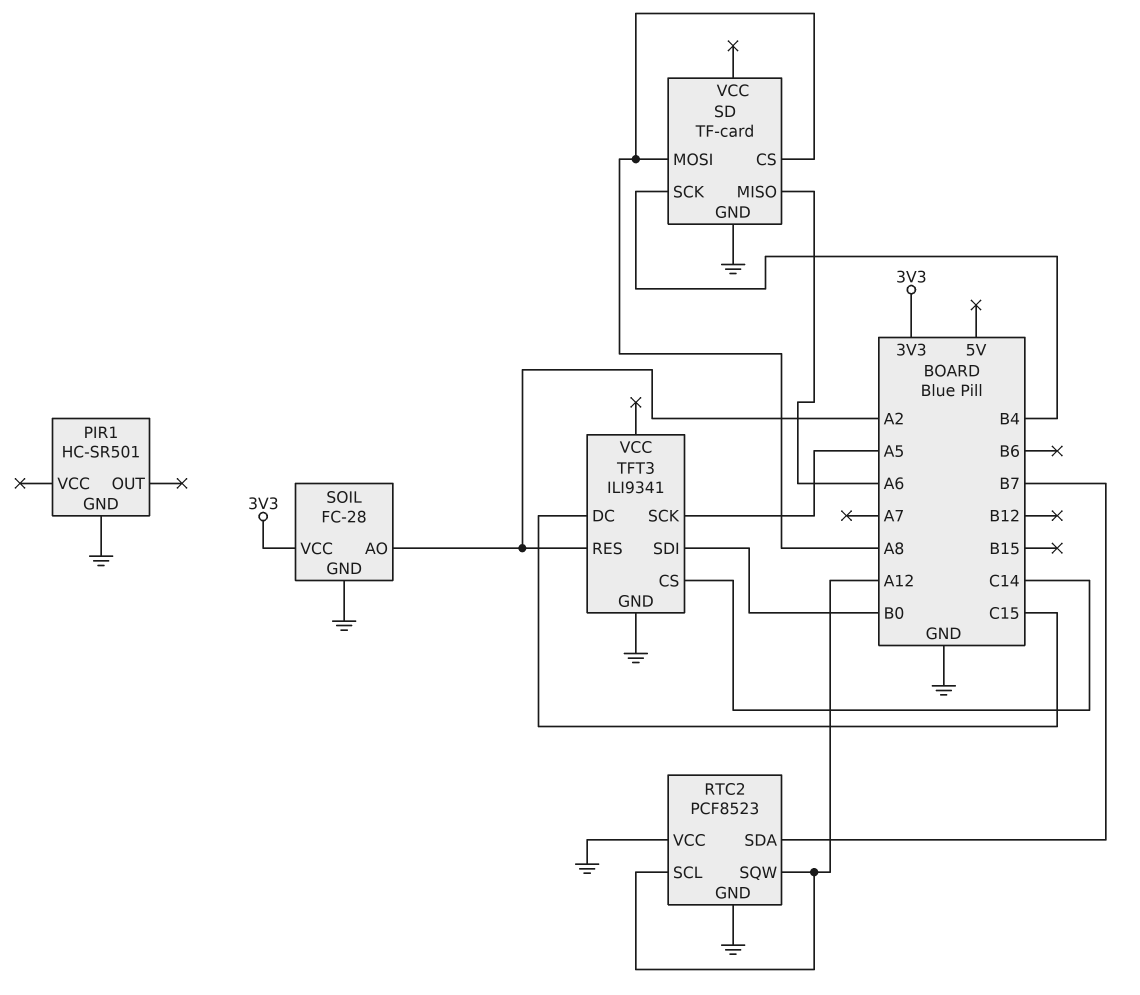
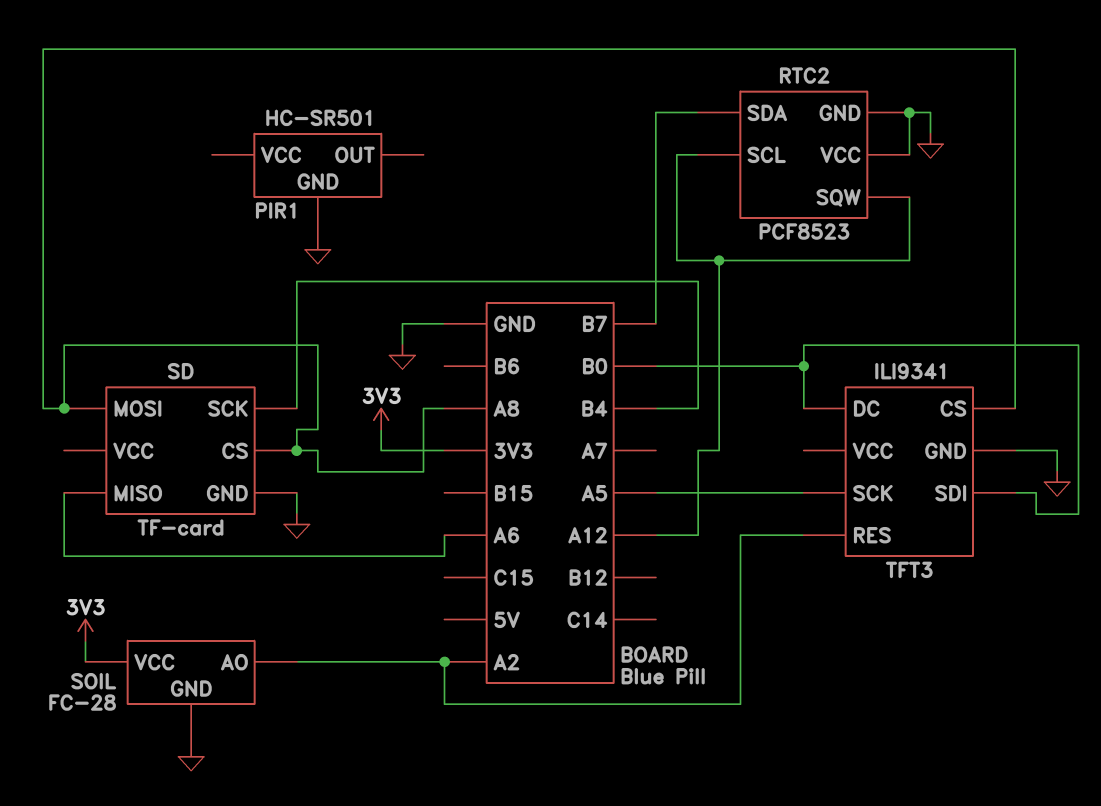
TFT3 pin CS: C14 -> A8
TFT3 pin DC: C15 -> B0

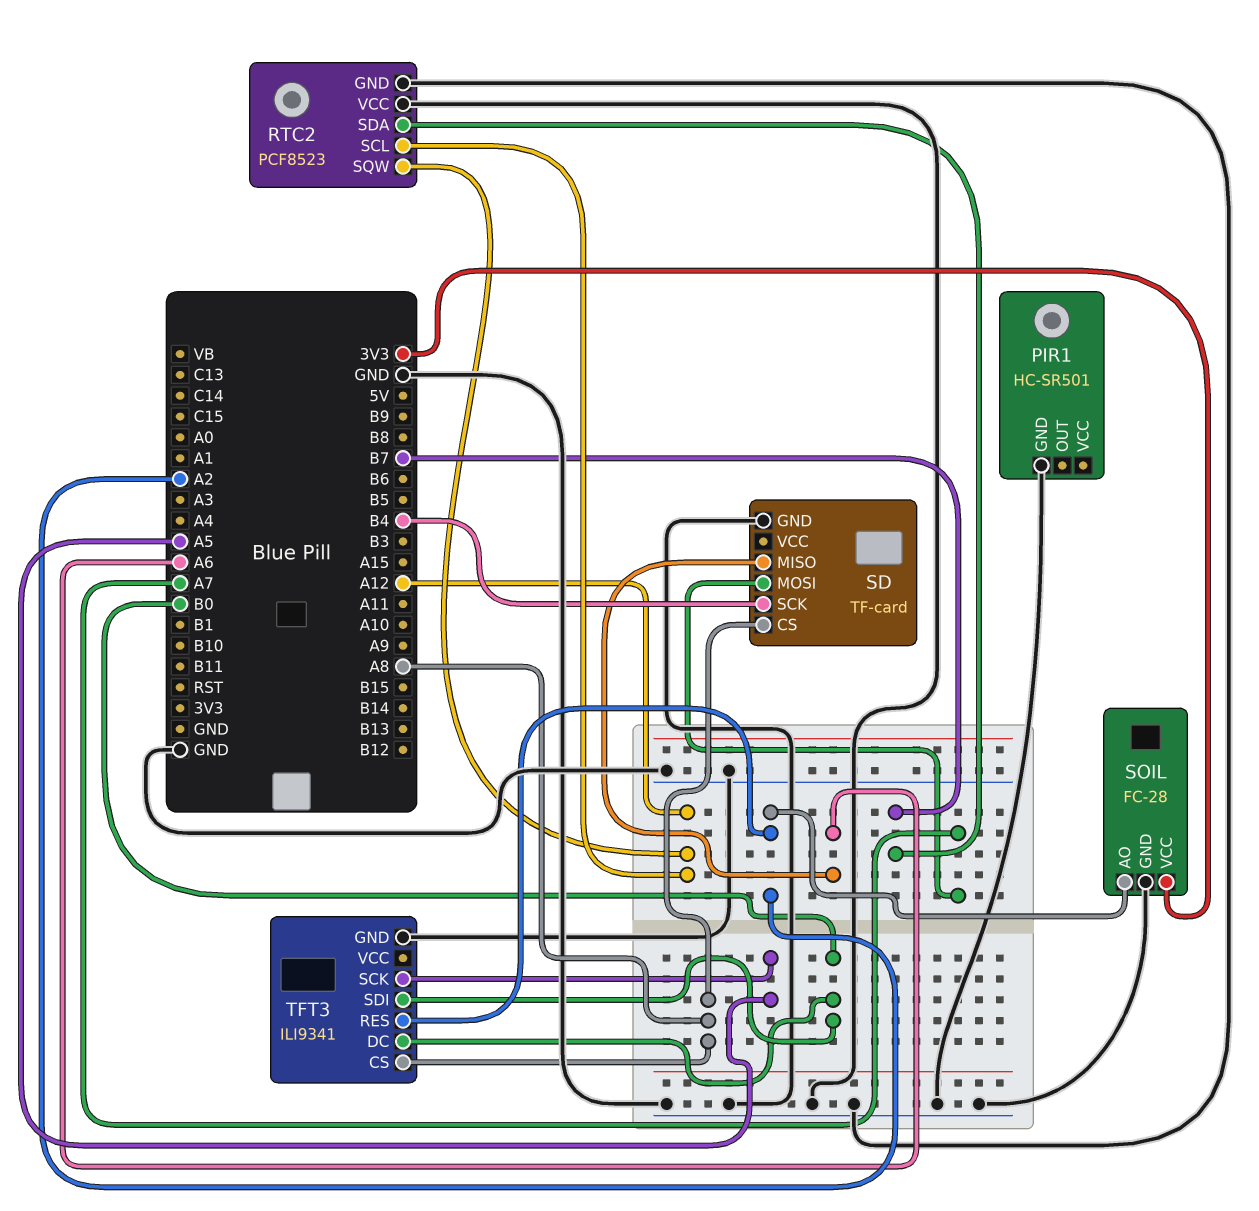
SD pin MOSI: A8 -> A7

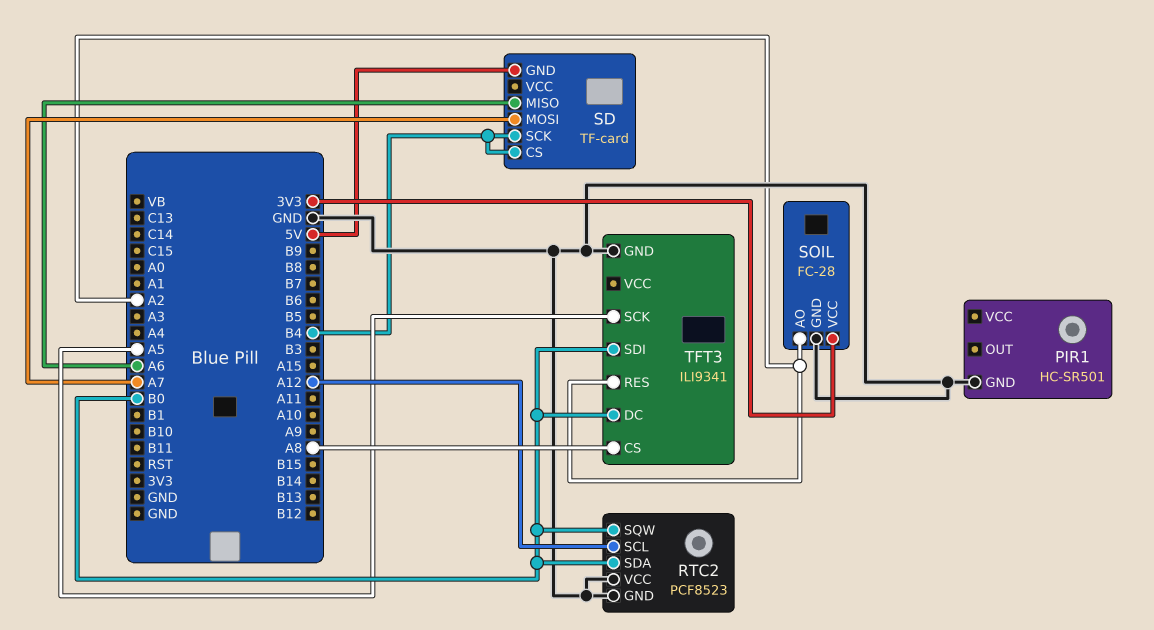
RTC2 pin SDA: B7 -> B0
RTC2 pin SQW: A12 -> B0
SD pin CS: A8 -> B4
SD pin GND: GND -> 5V

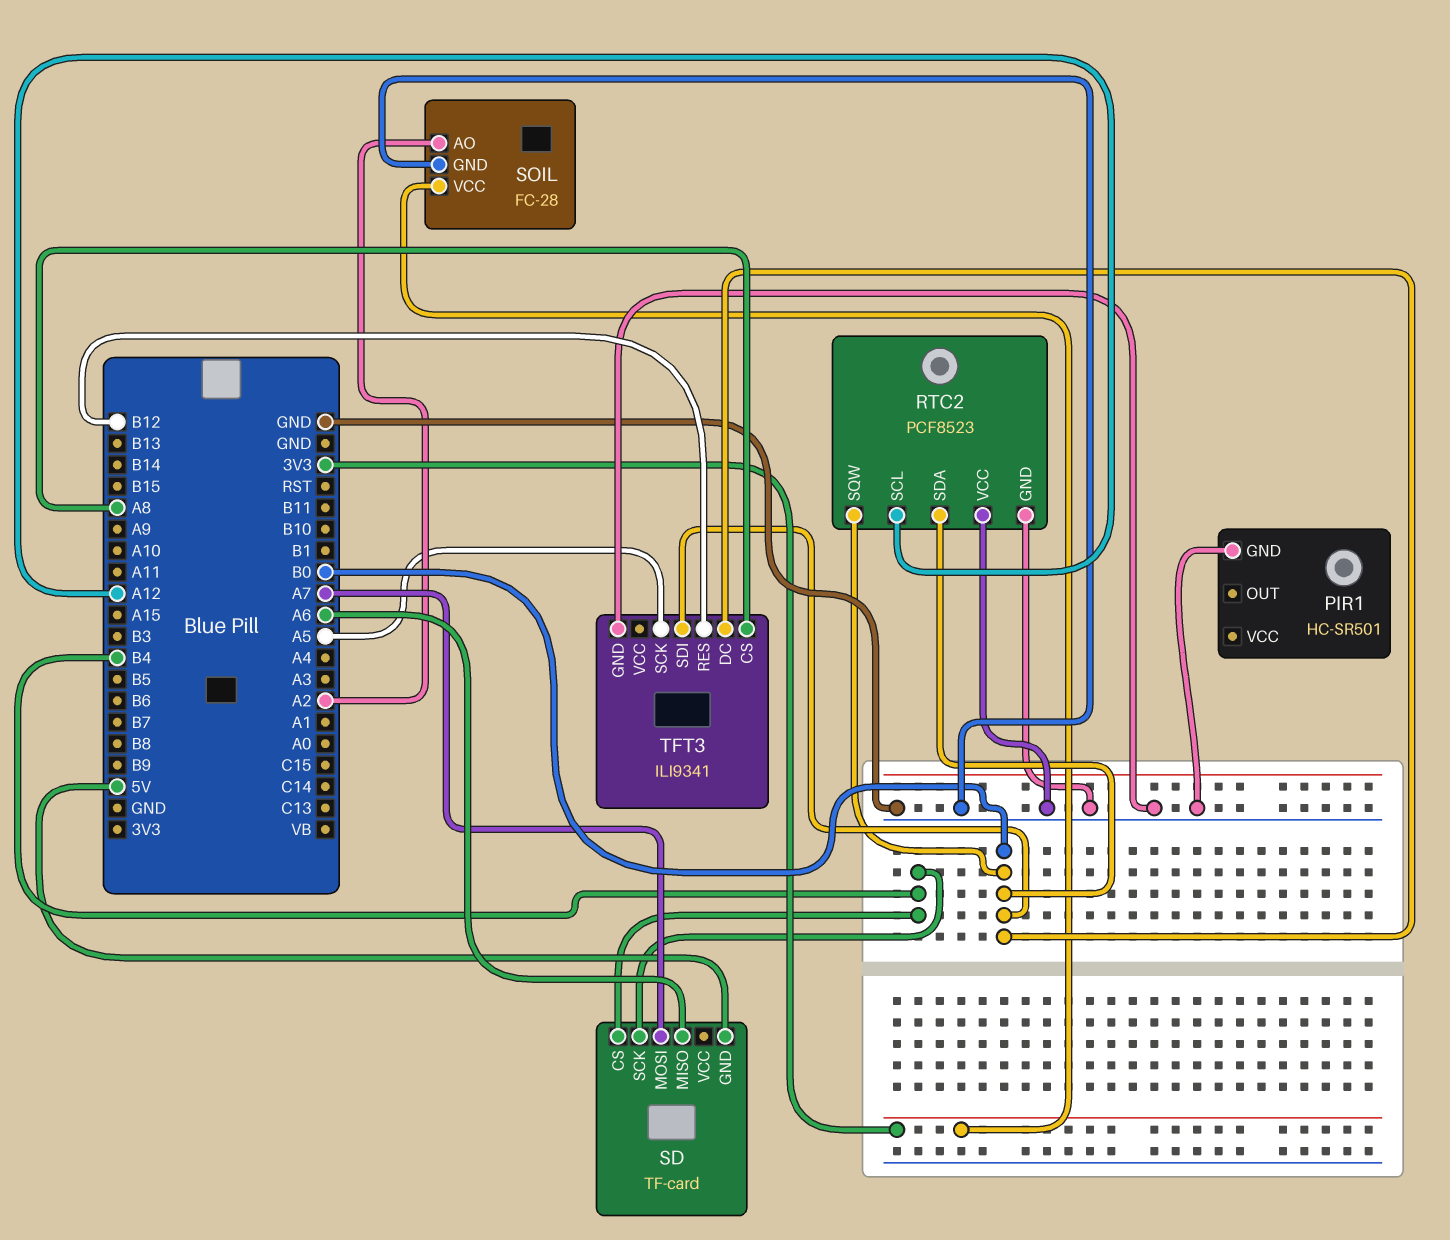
TFT3 pin RES: A2 -> B12

